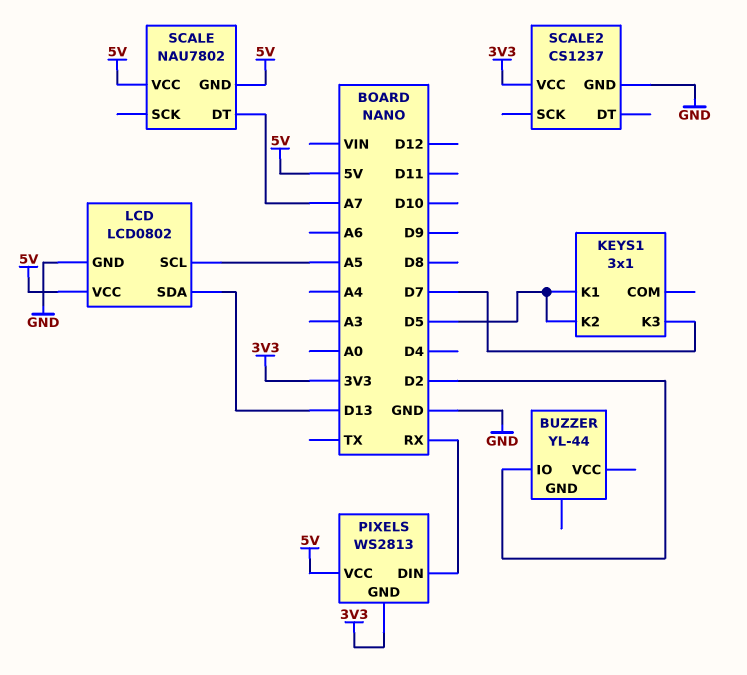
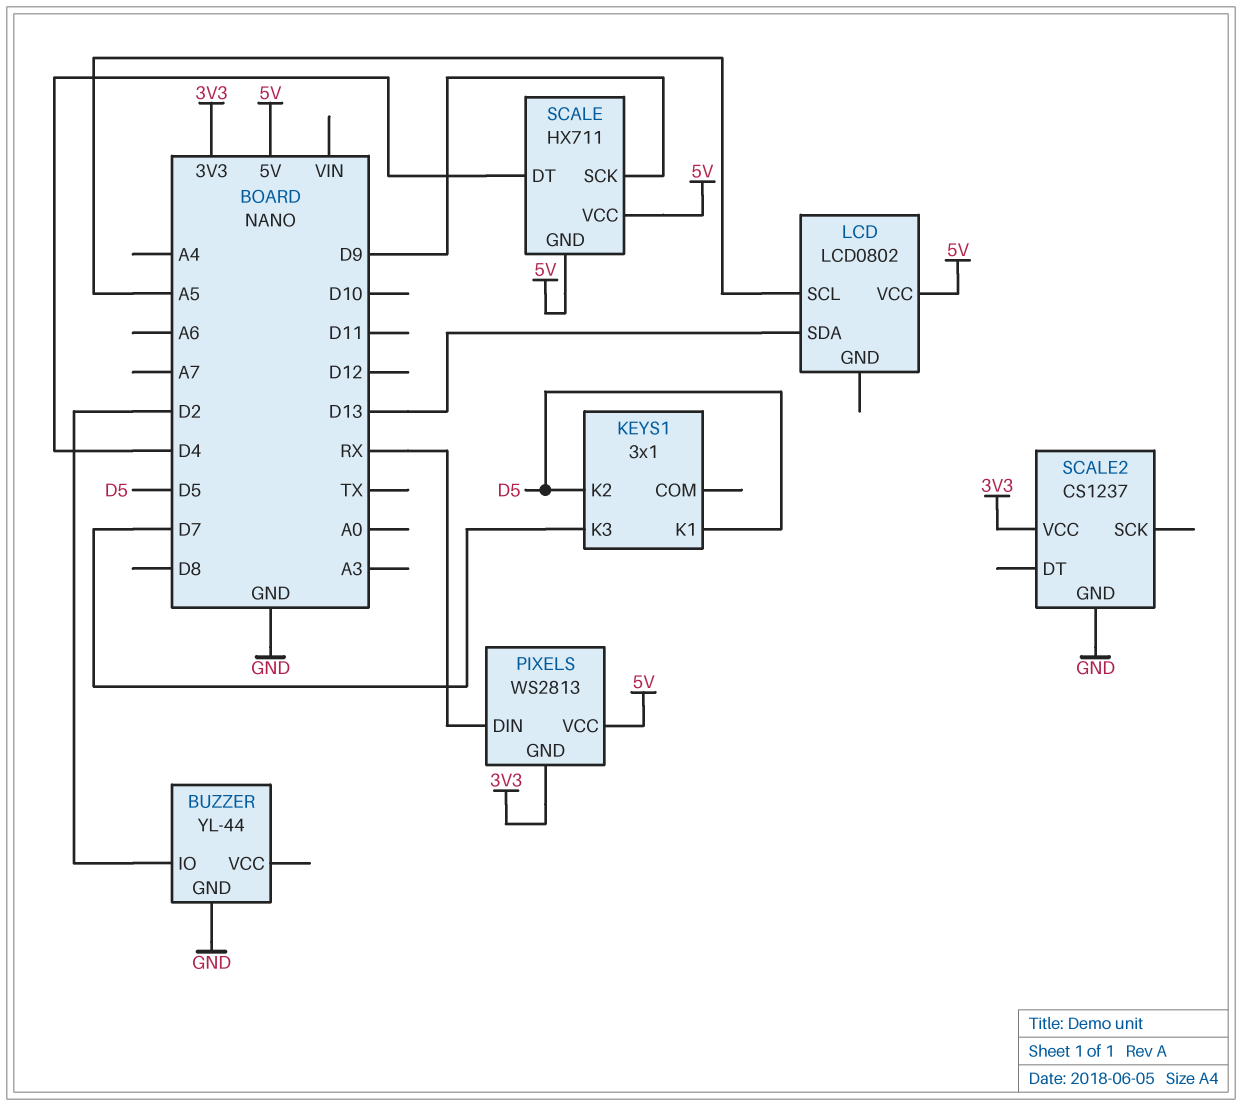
BUZZER pin GND: none -> GND
LCD pin GND: GND -> none
SCALE: NAU7802 -> HX711
SCALE pin DT: A7 -> D4
SCALE pin SCK: none -> D9

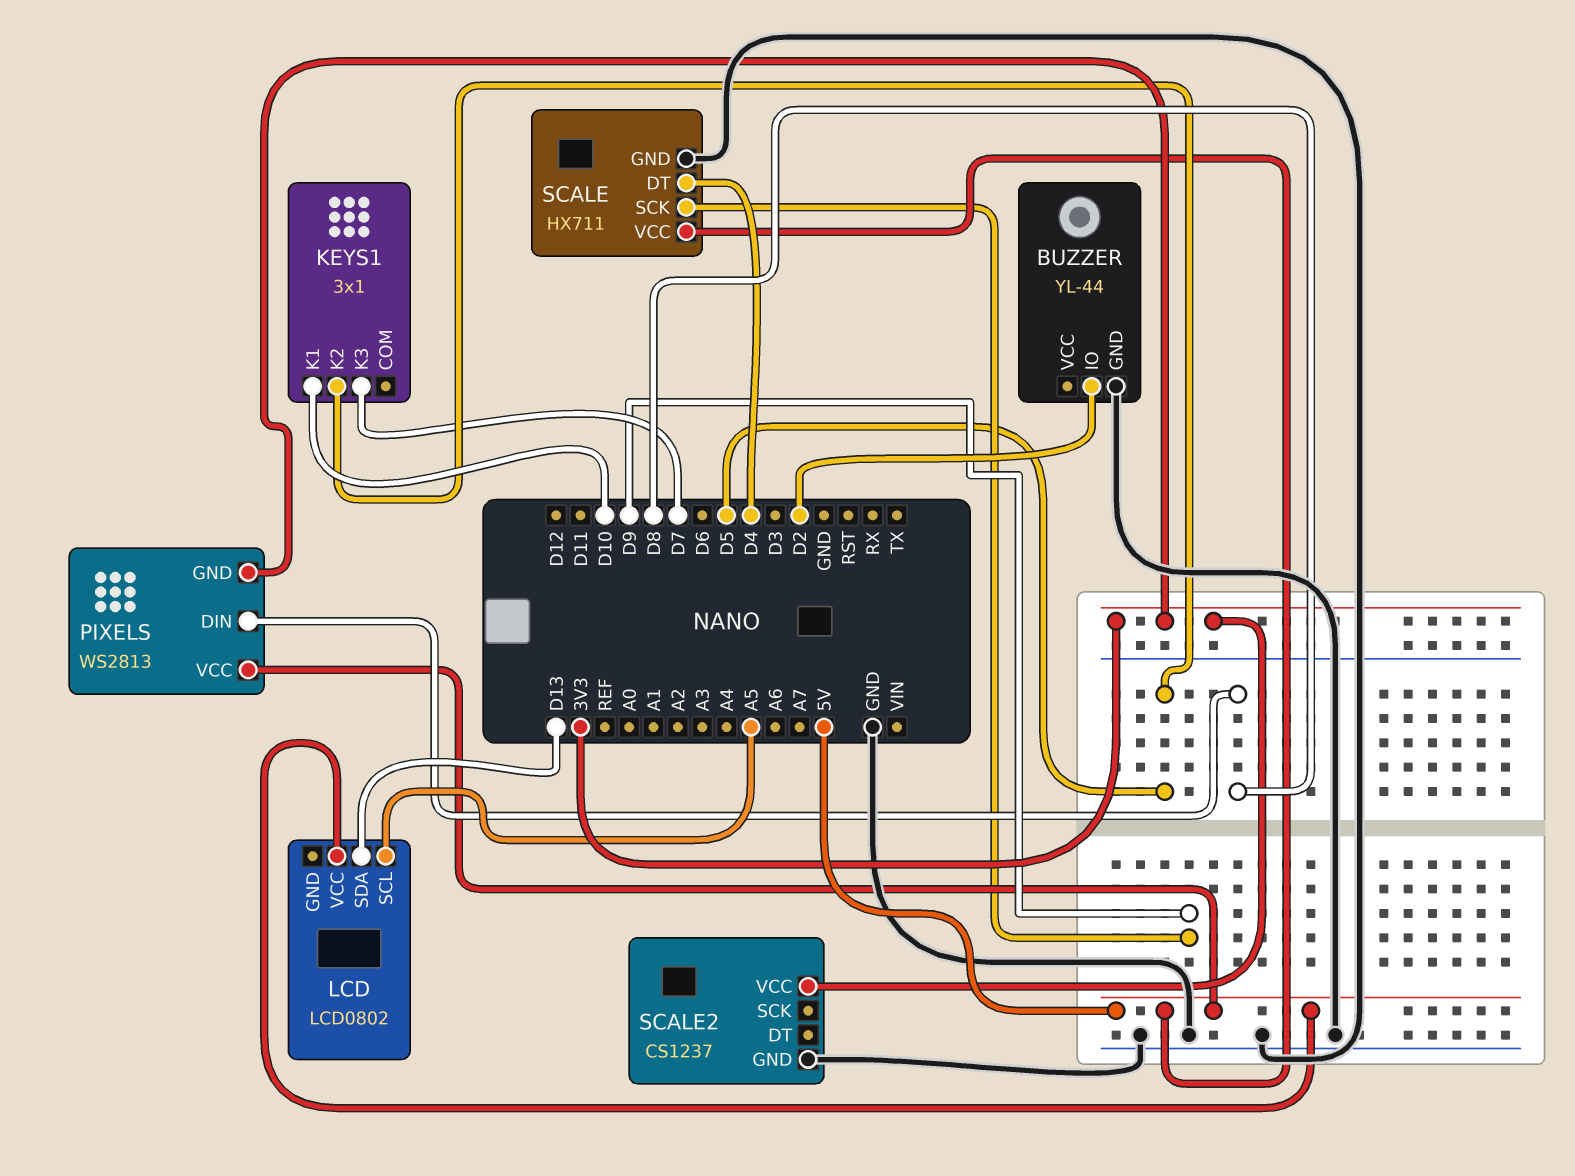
KEYS1 pin K1: D5 -> D10
PIXELS pin DIN: RX -> D8
SCALE pin GND: 5V -> GND

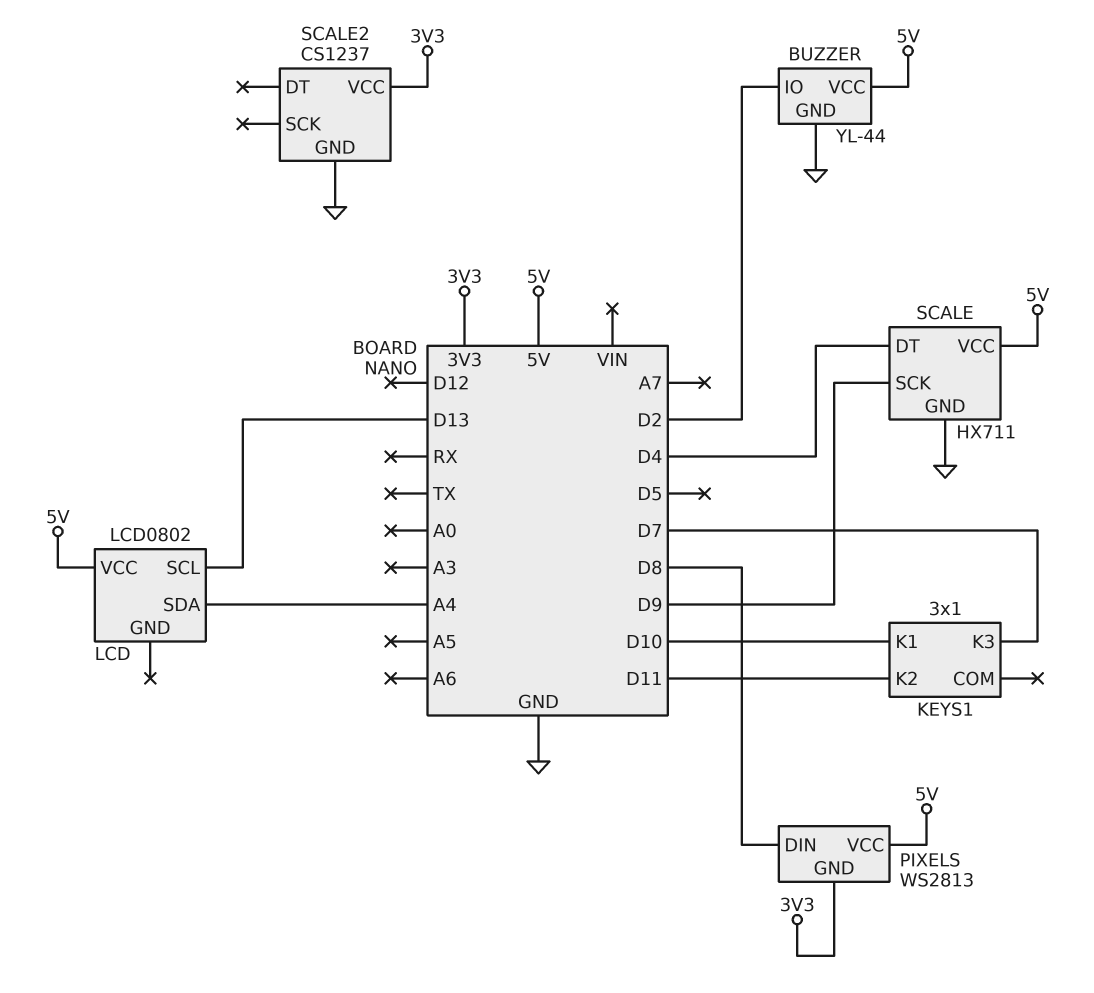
BUZZER pin VCC: none -> 5V
KEYS1 pin K2: D5 -> D11
LCD pin SCL: A5 -> D13
LCD pin SDA: D13 -> A4

